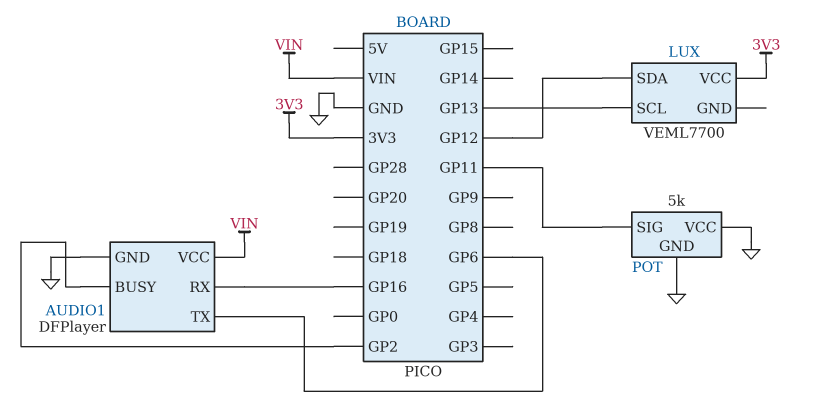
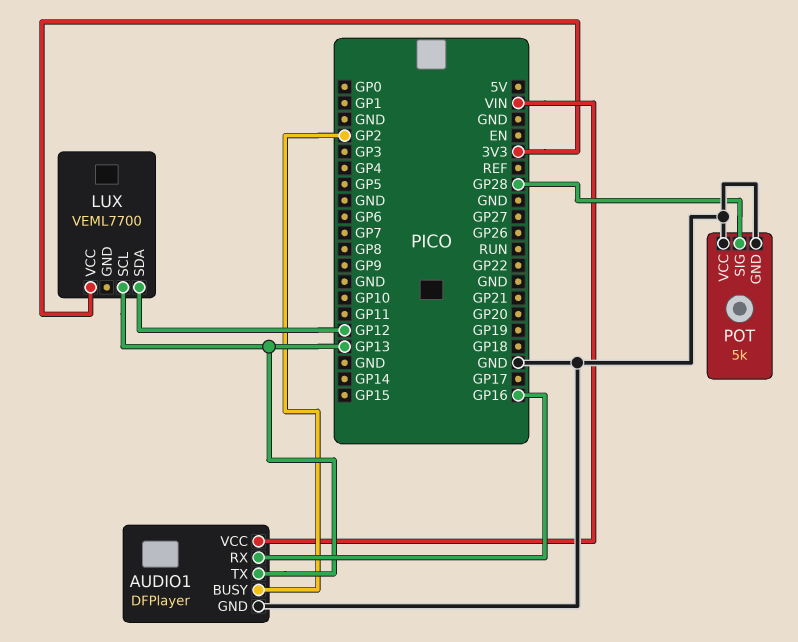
AUDIO1 pin TX: GP6 -> GP13
POT pin SIG: GP11 -> GP28

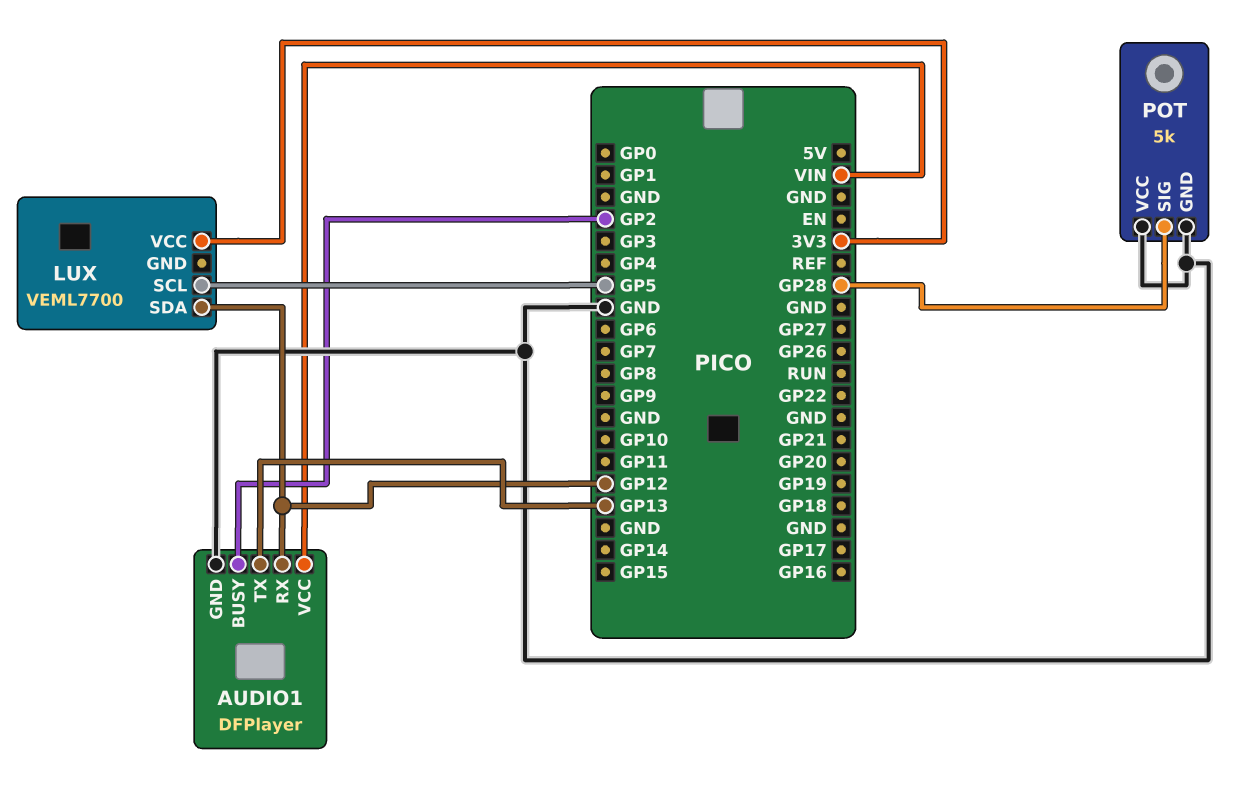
AUDIO1 pin RX: GP16 -> GP12
LUX pin SCL: GP13 -> GP5

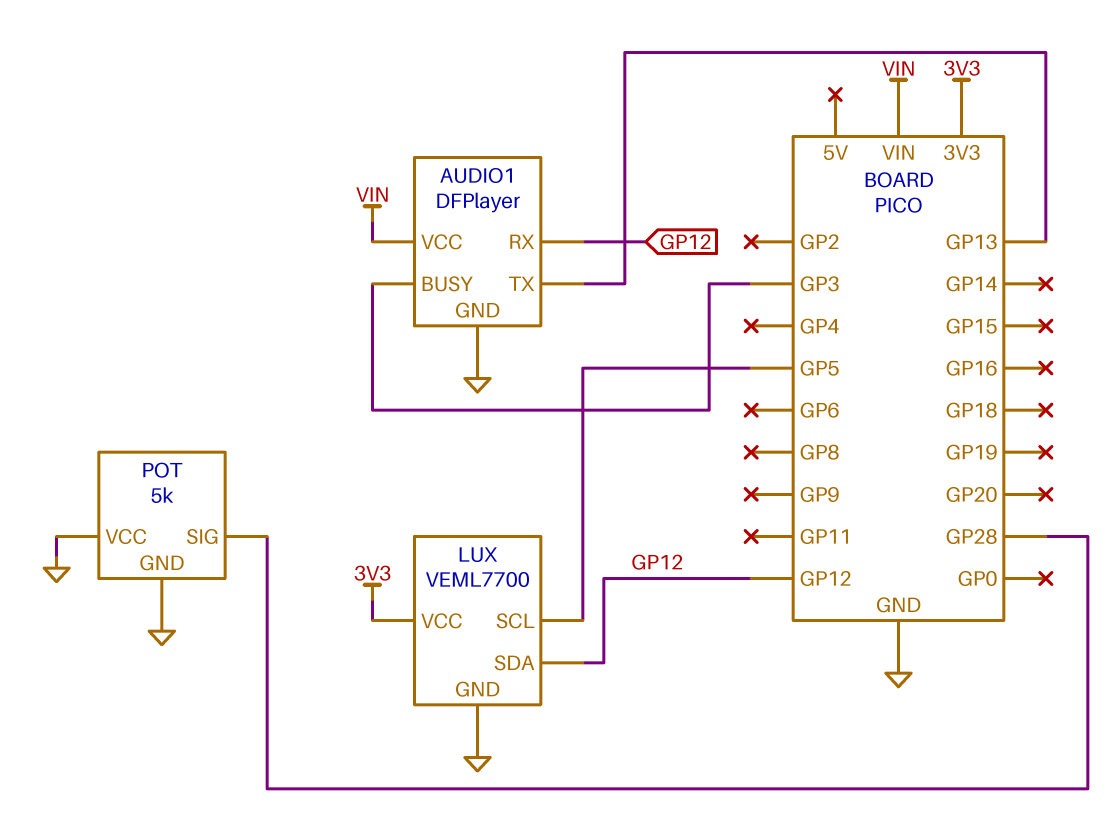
AUDIO1 pin BUSY: GP2 -> GP3
LUX pin GND: none -> GND

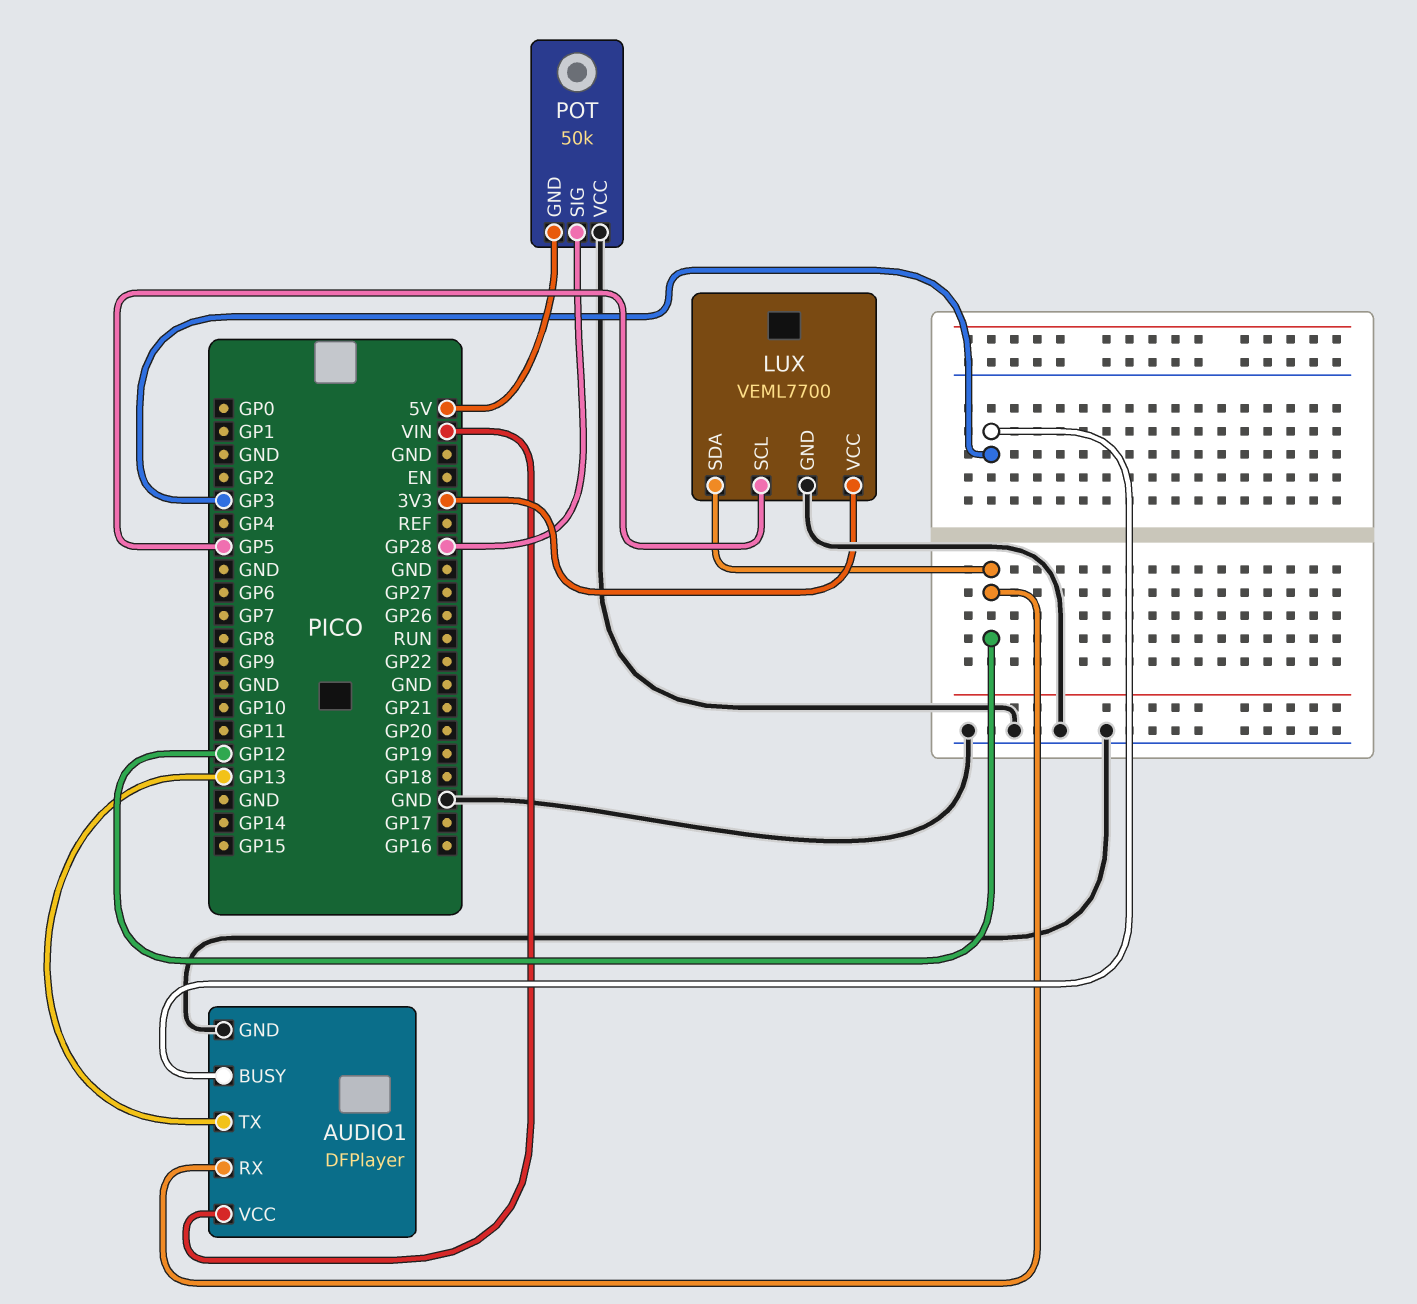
POT: 5k -> 50k
POT pin GND: GND -> 5V

